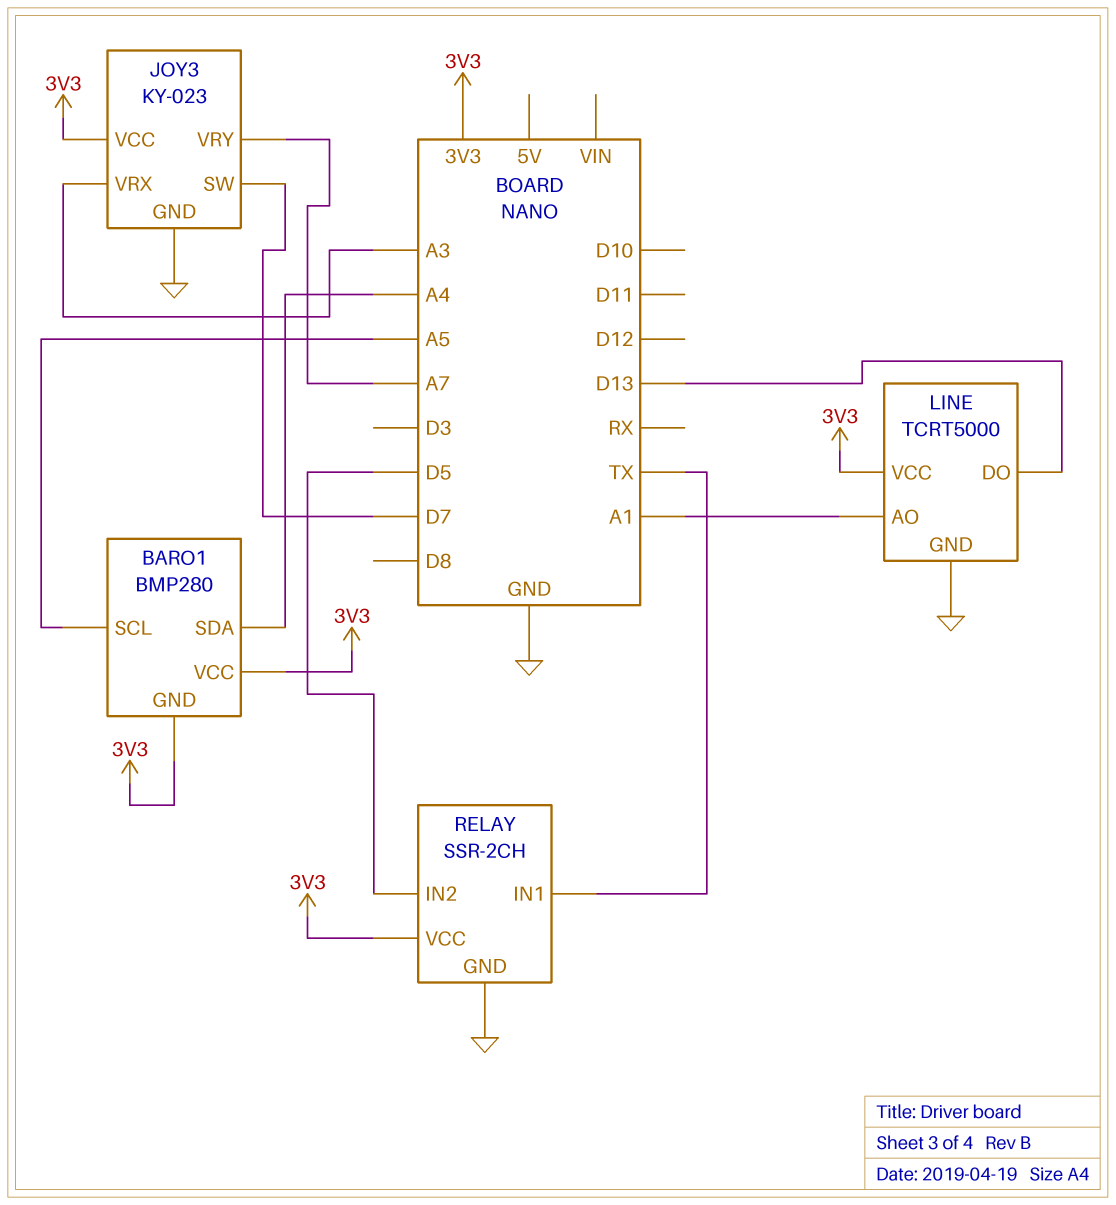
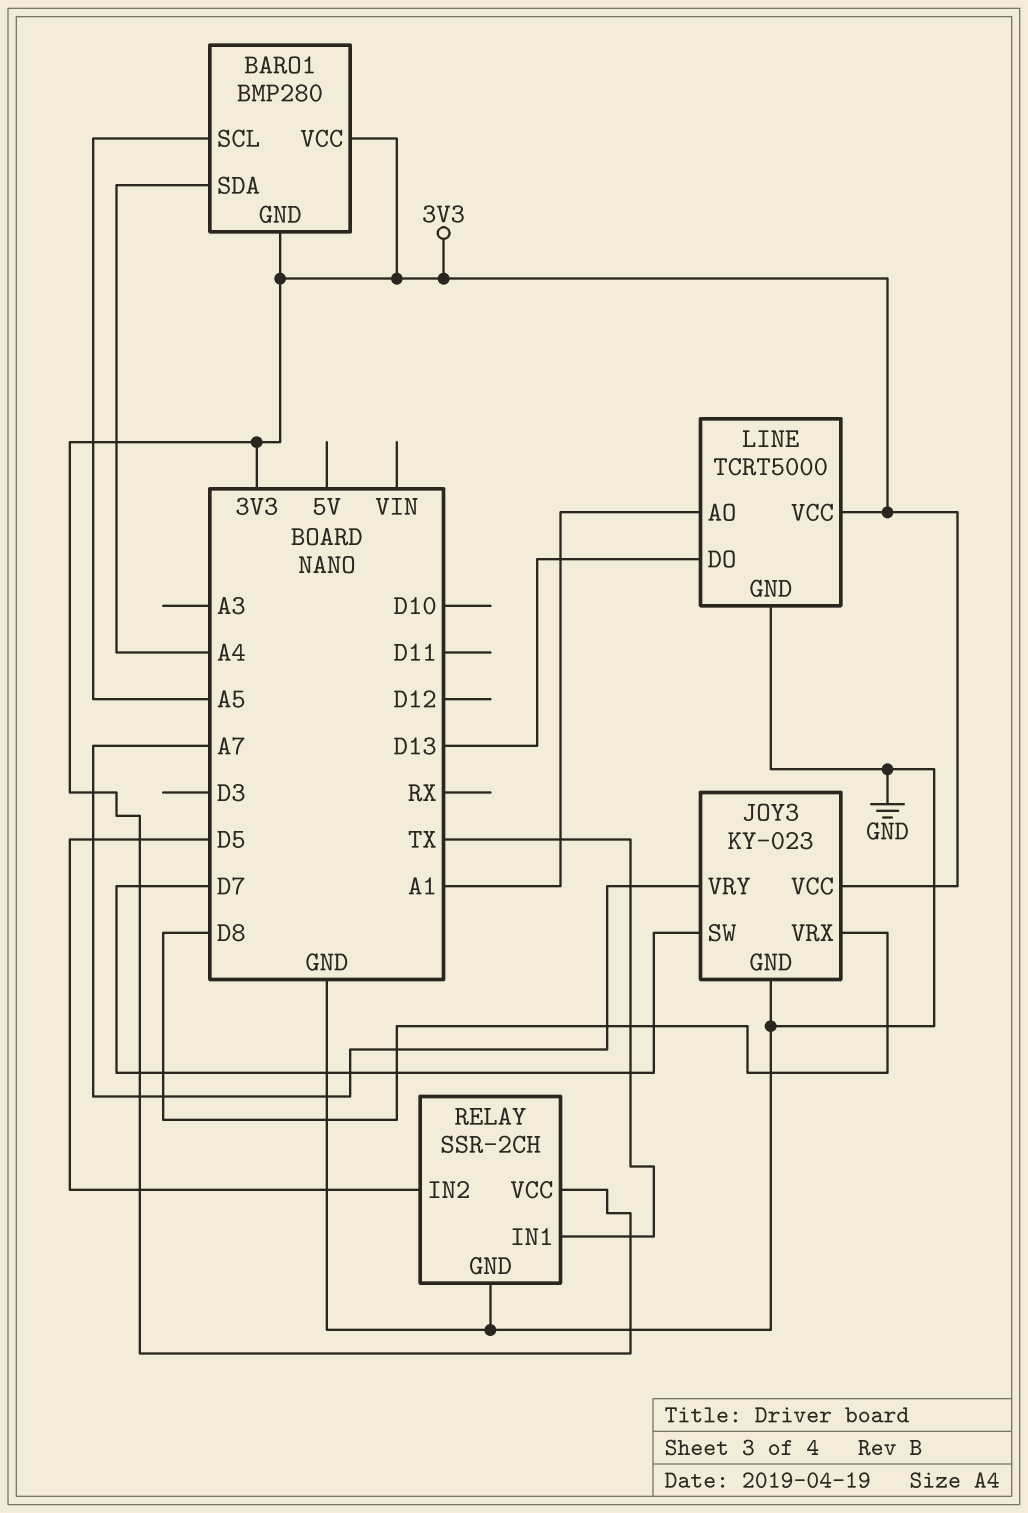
JOY3 pin VRX: A3 -> D8

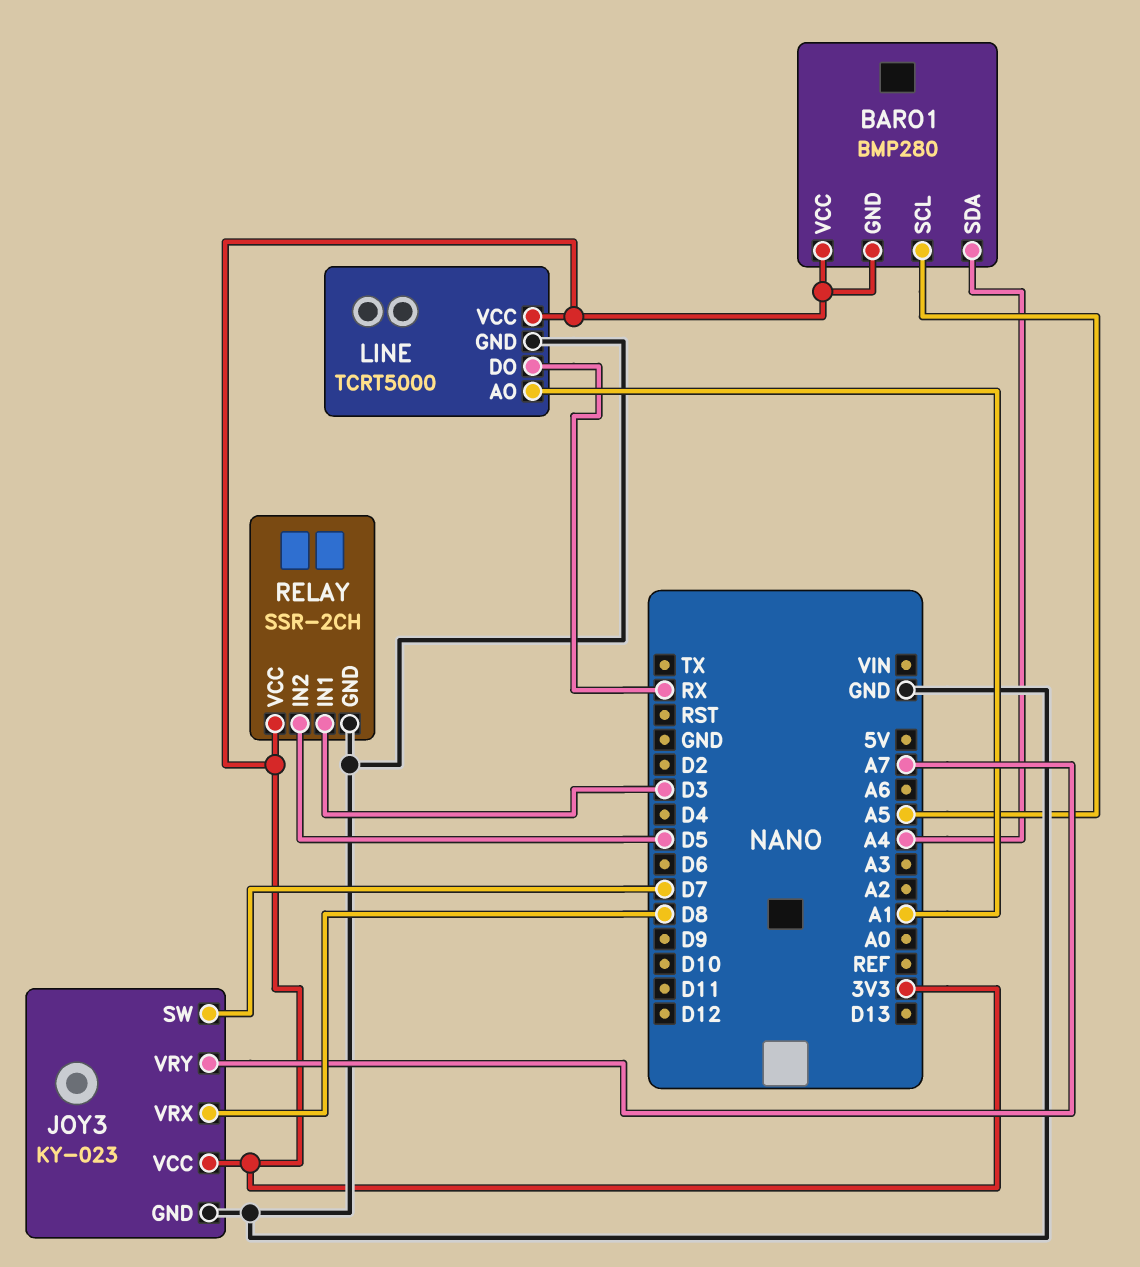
LINE pin DO: D13 -> RX
RELAY pin IN1: TX -> D3

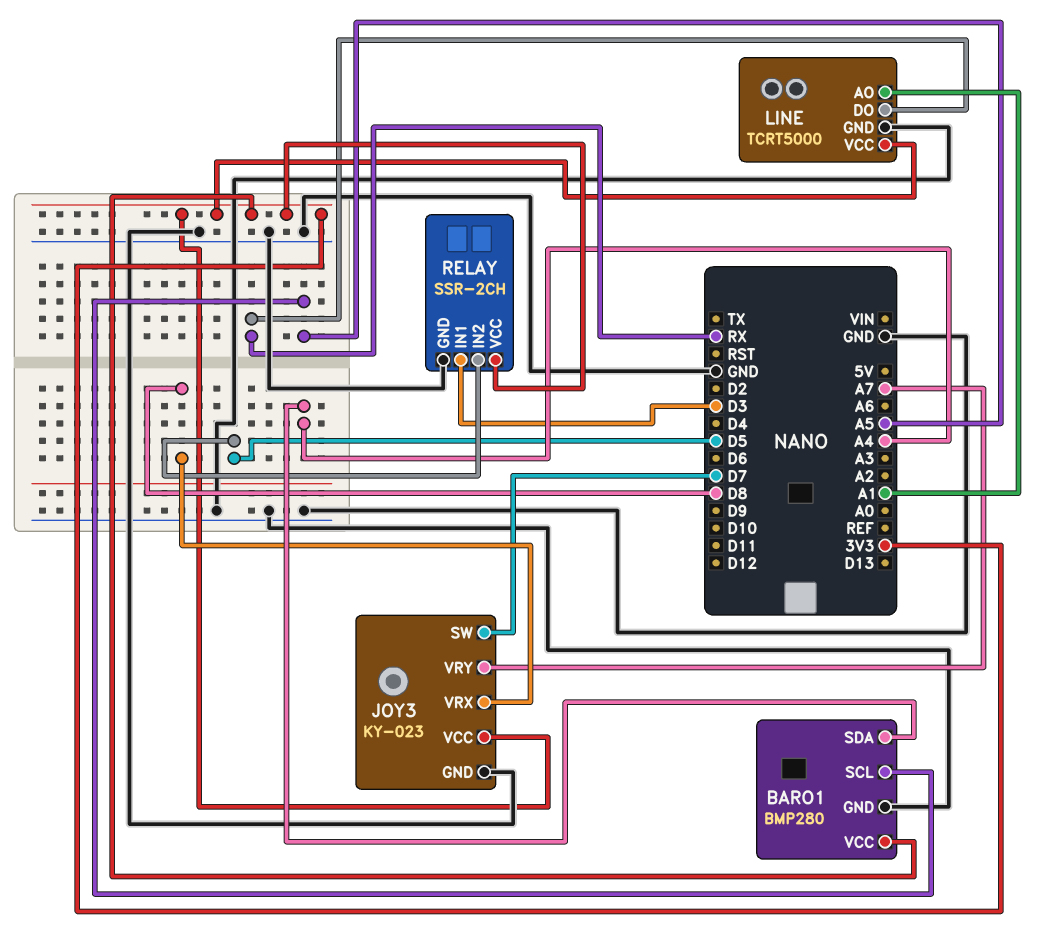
BARO1 pin GND: 3V3 -> GND

